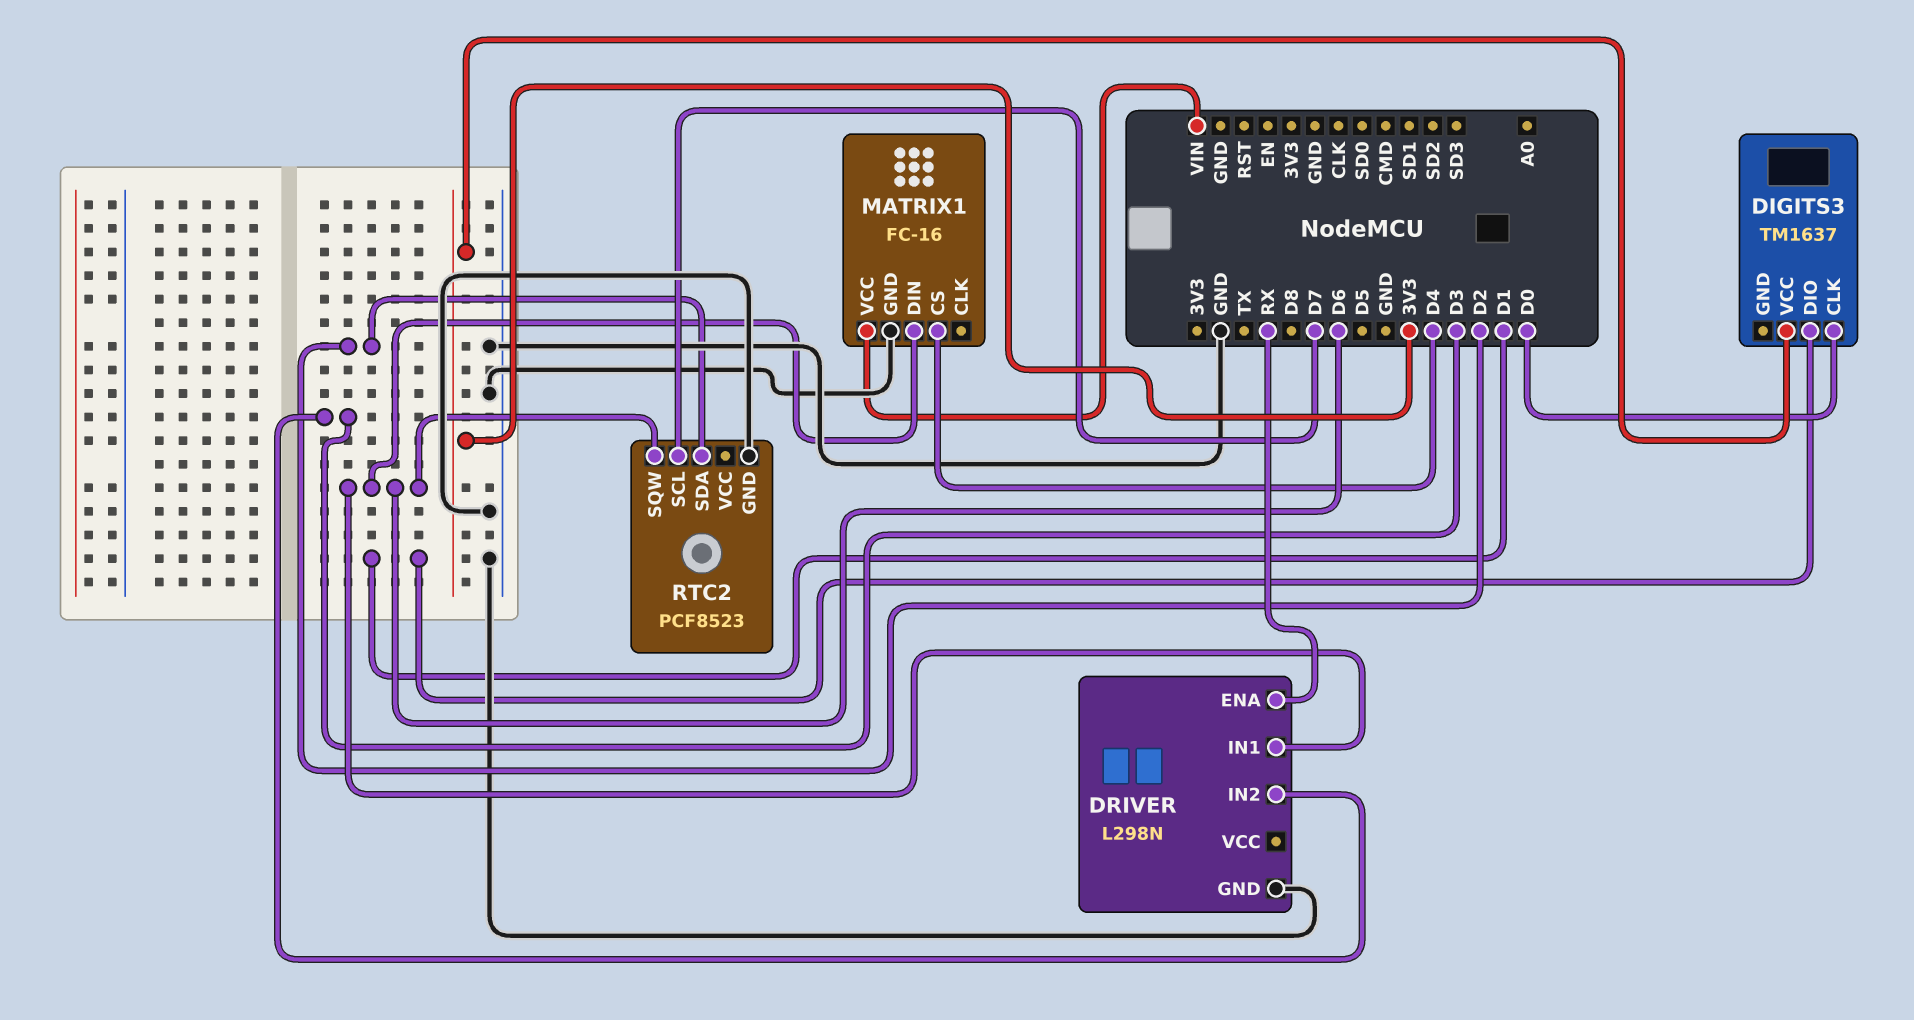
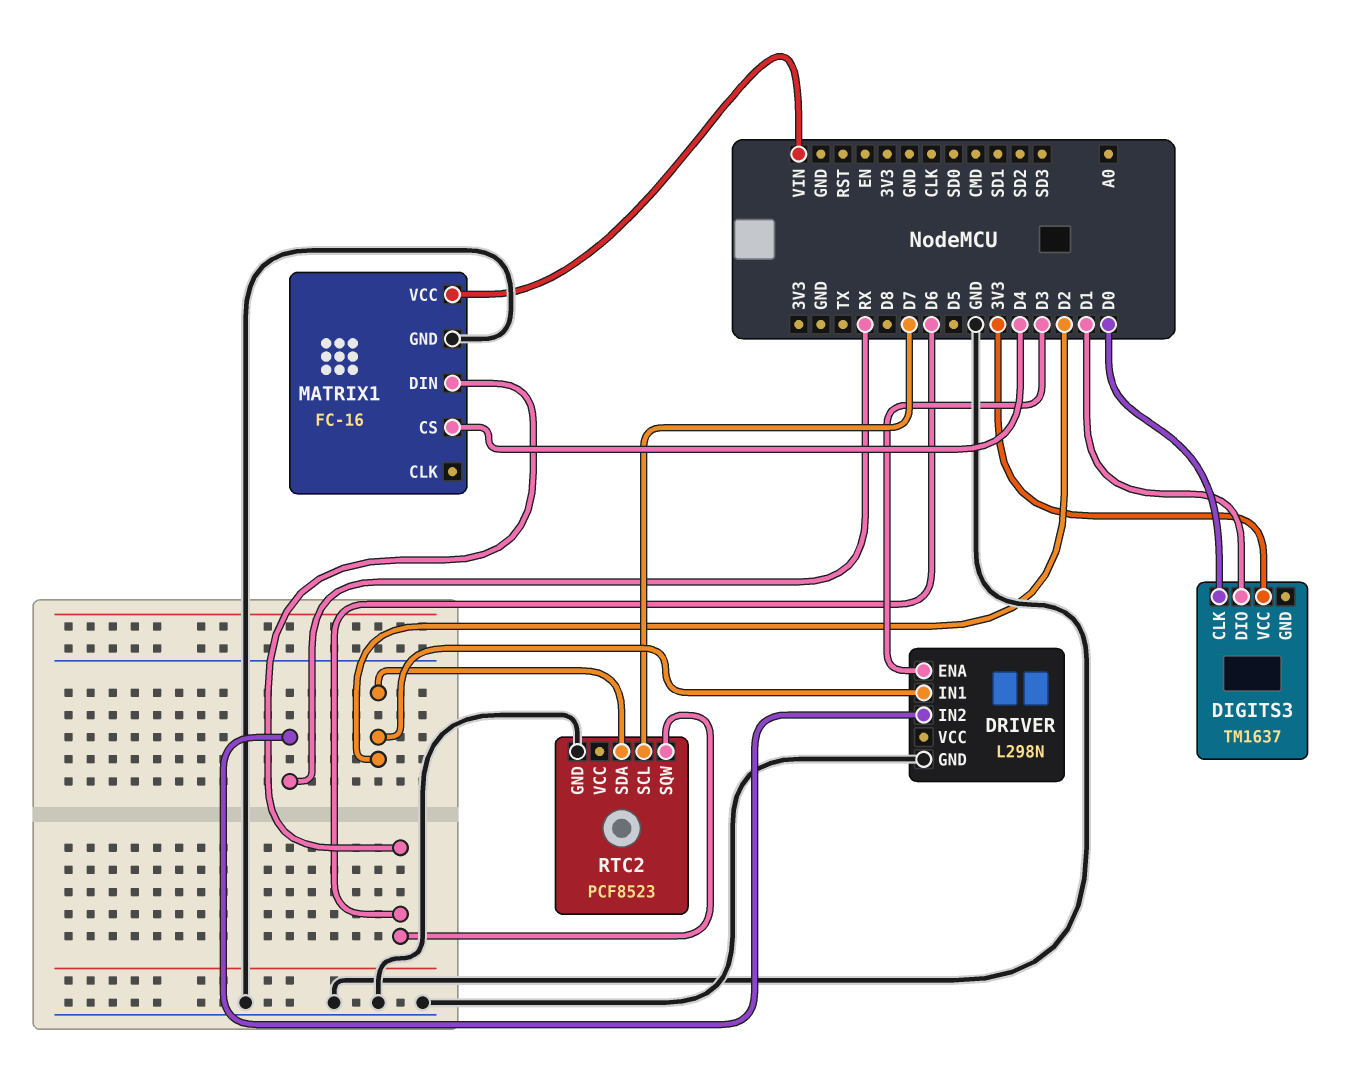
DRIVER pin ENA: RX -> D3
DRIVER pin IN1: D6 -> D2
DRIVER pin IN2: D3 -> RX

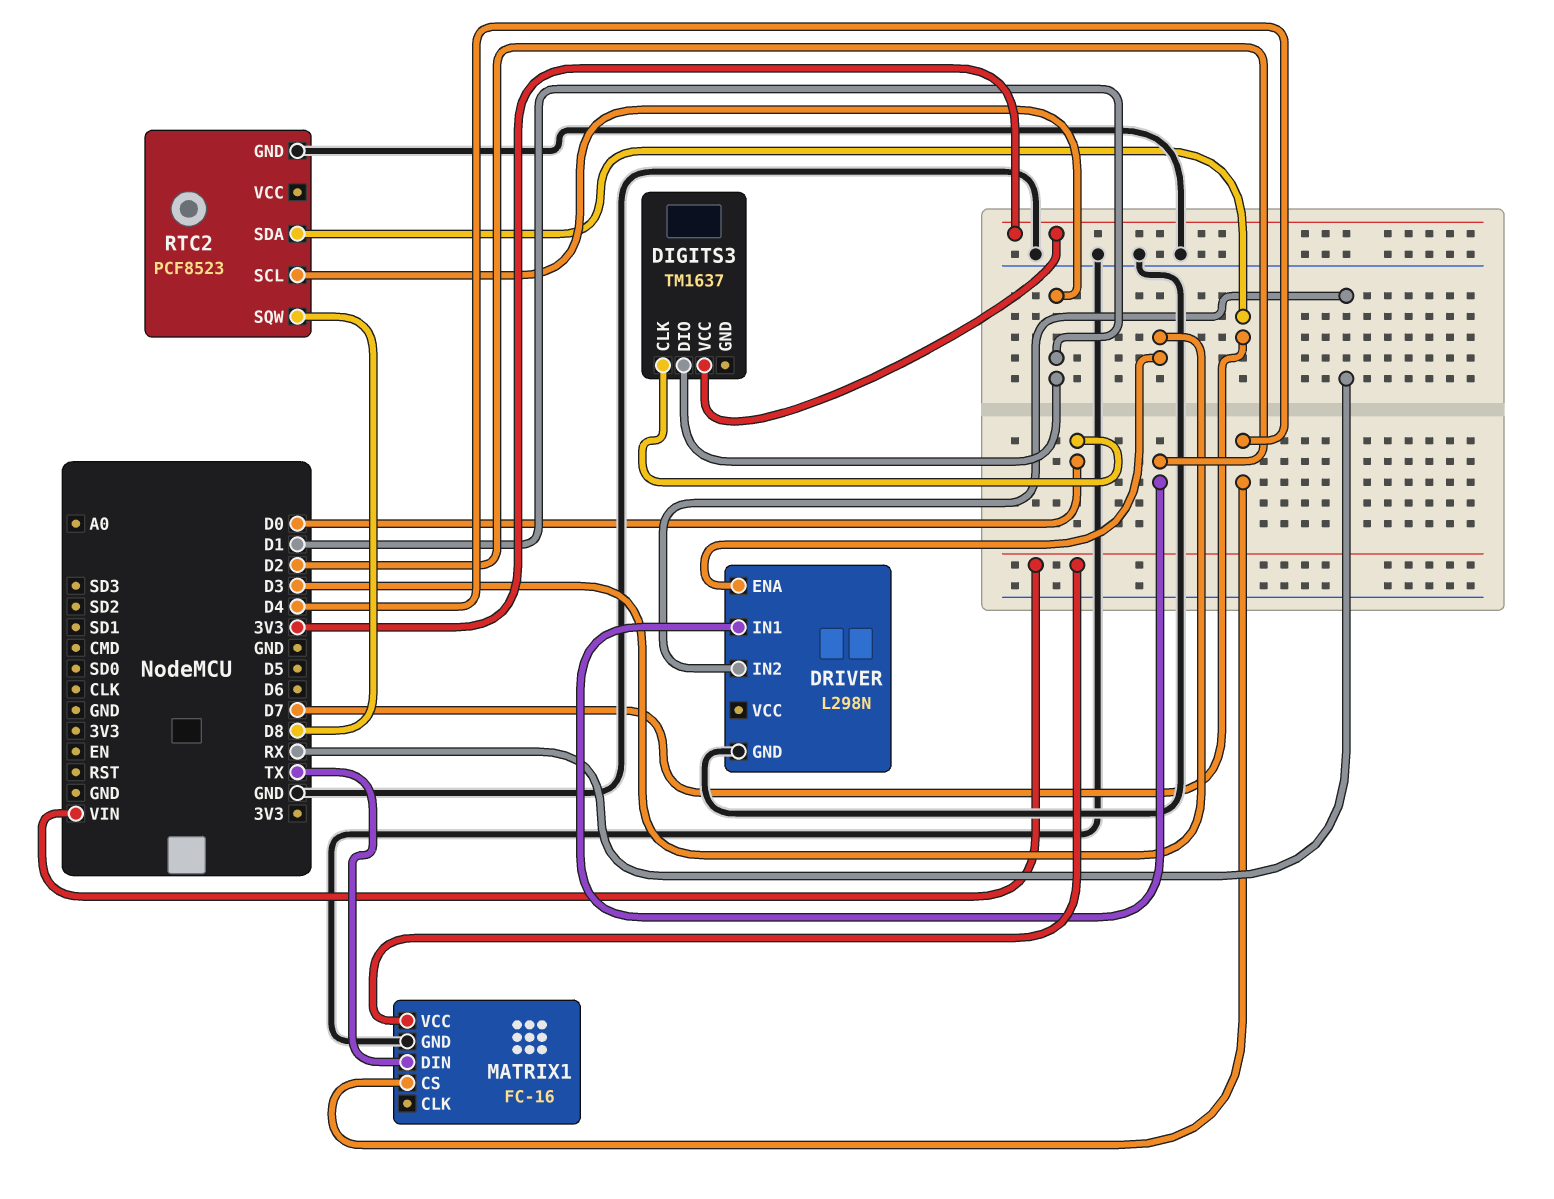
MATRIX1 pin DIN: D6 -> TX
RTC2 pin SCL: D7 -> D1
RTC2 pin SDA: D2 -> D7
RTC2 pin SQW: D6 -> D8

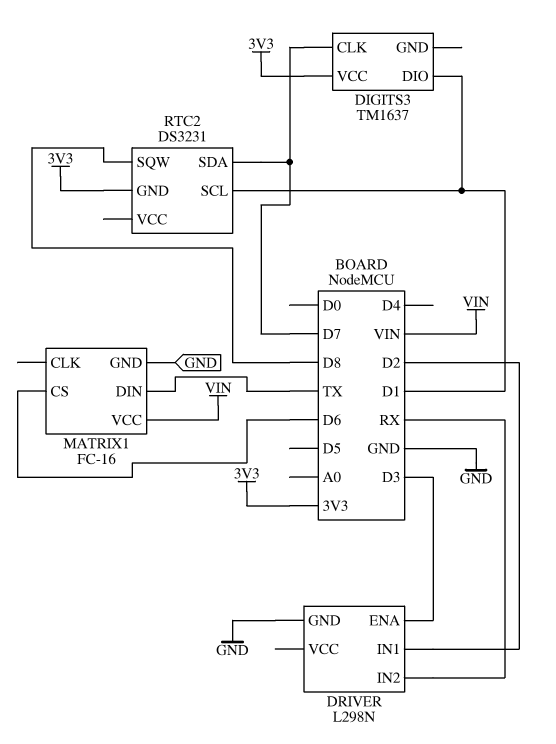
DIGITS3 pin CLK: D0 -> D7
MATRIX1 pin CS: D4 -> D6
RTC2: PCF8523 -> DS3231
RTC2 pin GND: GND -> 3V3

